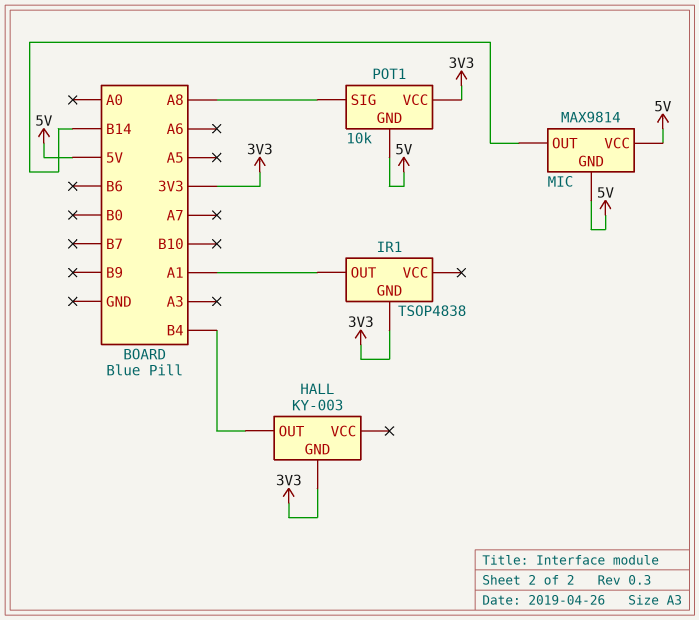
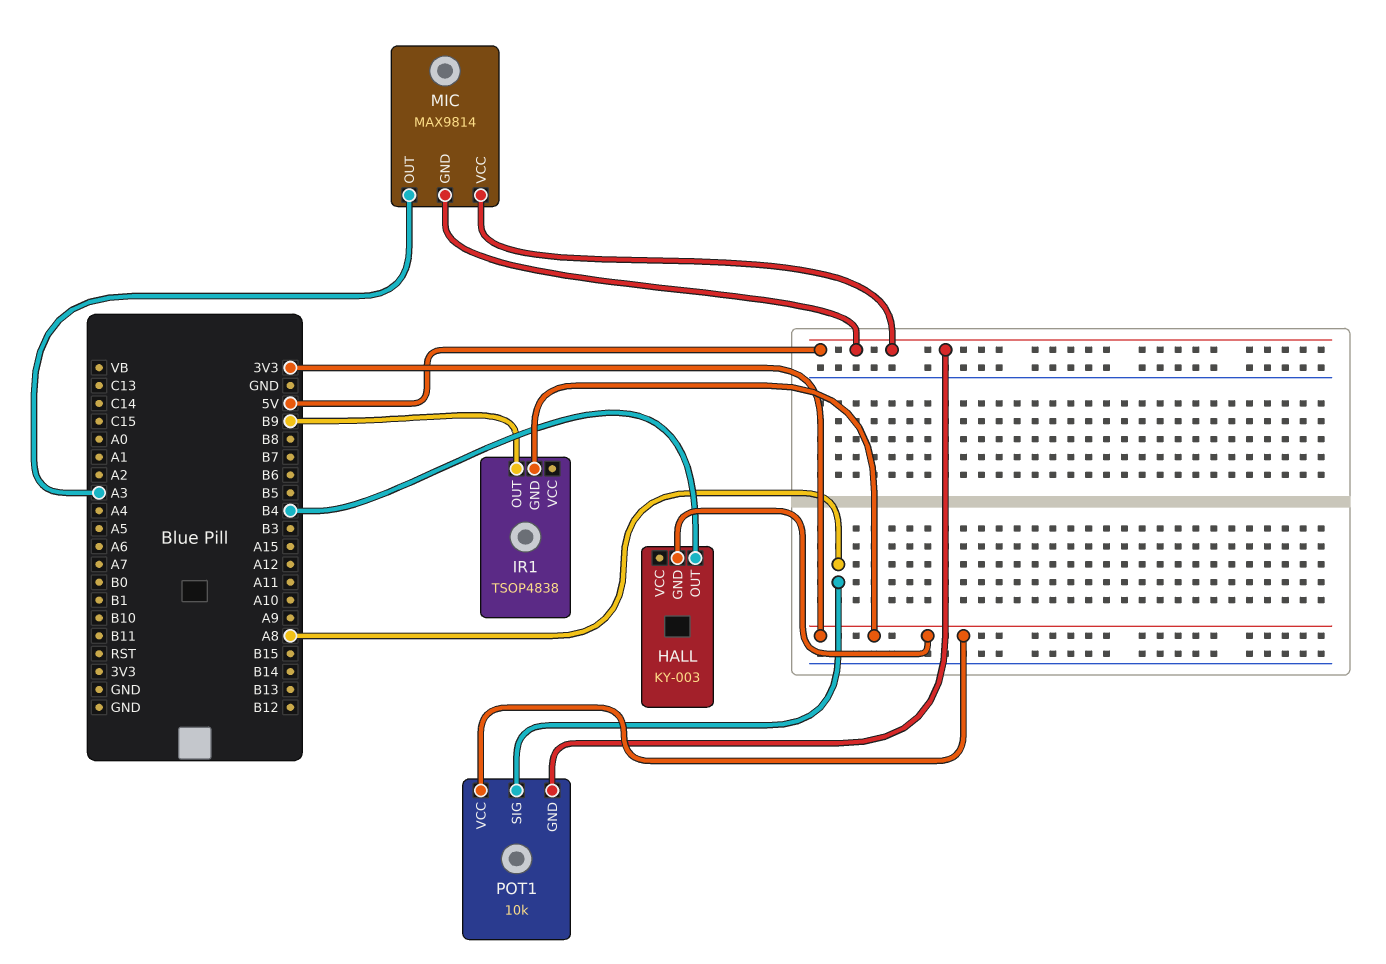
IR1 pin OUT: A1 -> B9
MIC pin OUT: B14 -> A3

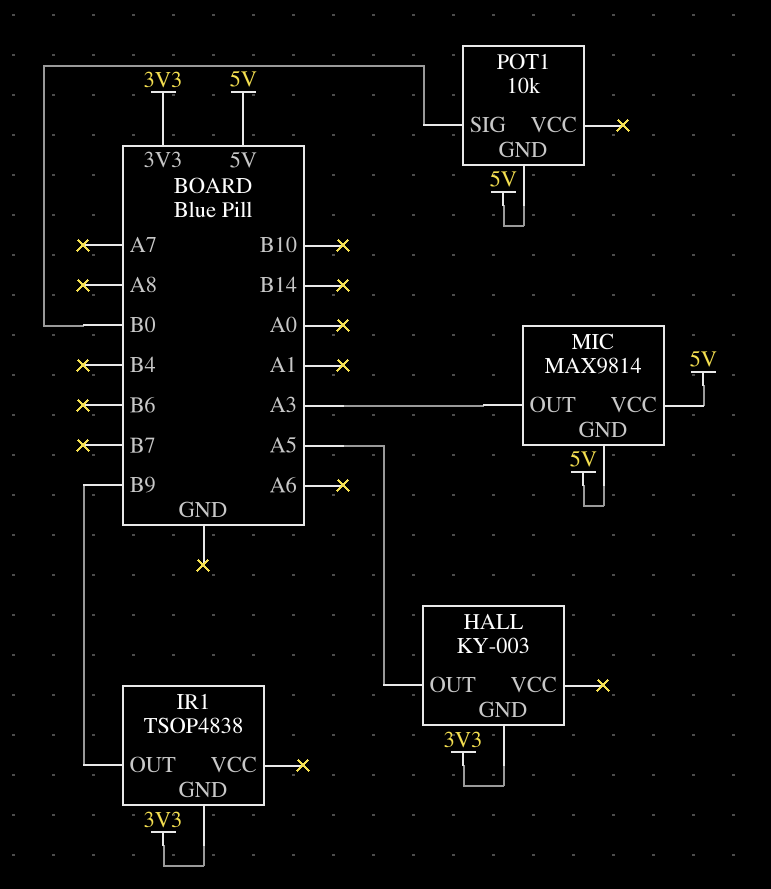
HALL pin OUT: B4 -> A5
POT1 pin SIG: A8 -> B0
POT1 pin VCC: 3V3 -> none

